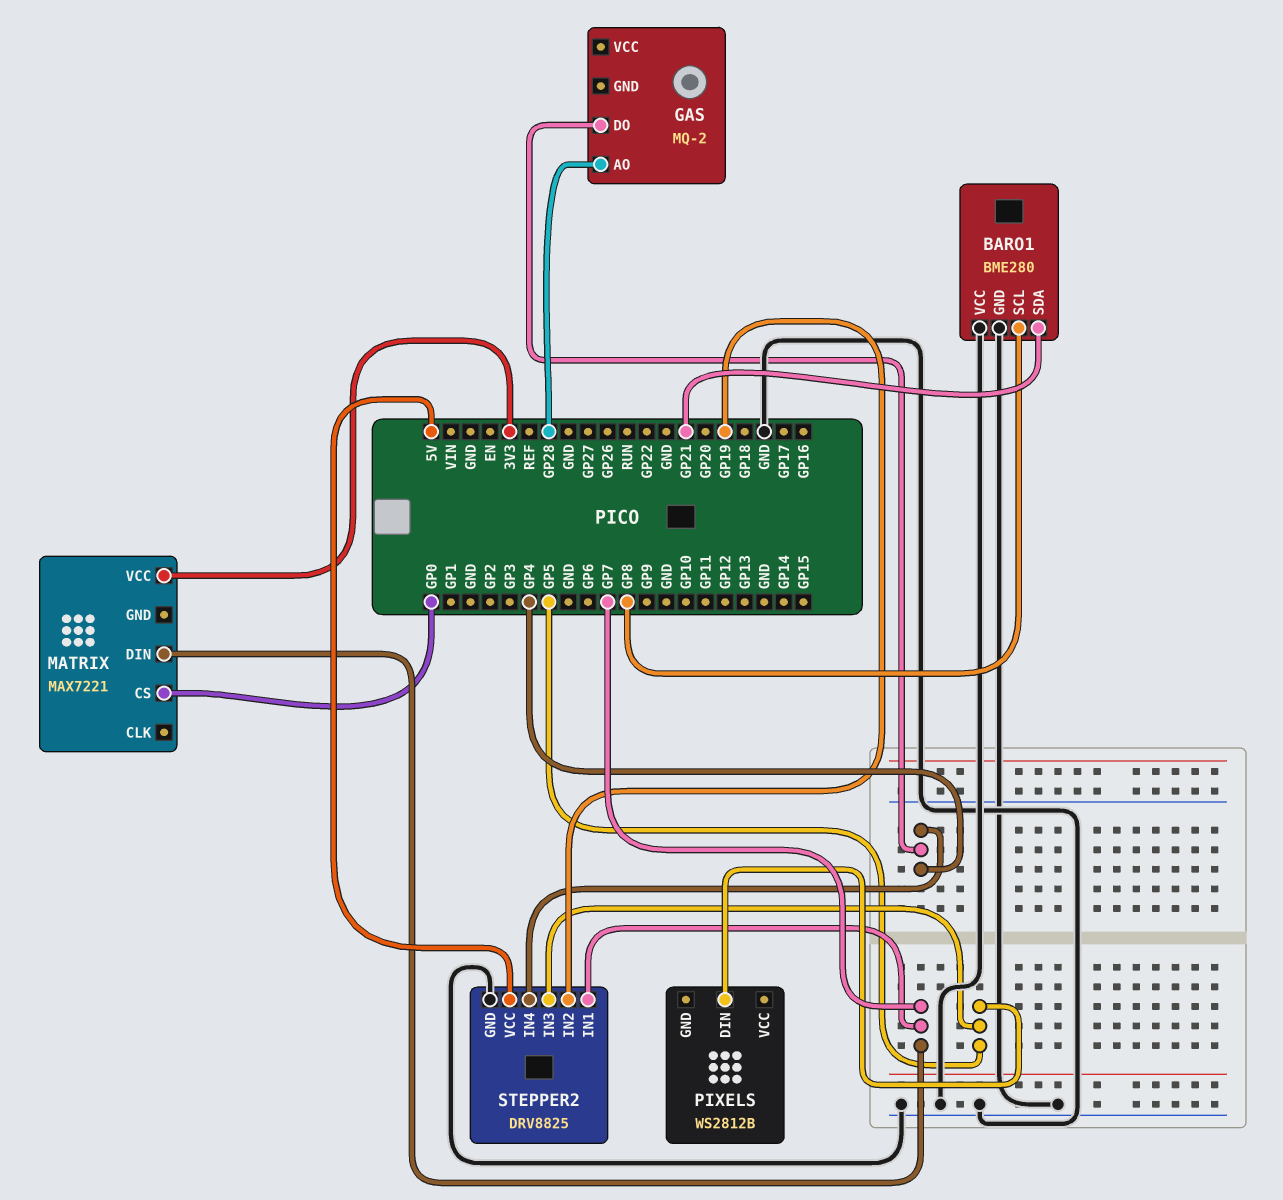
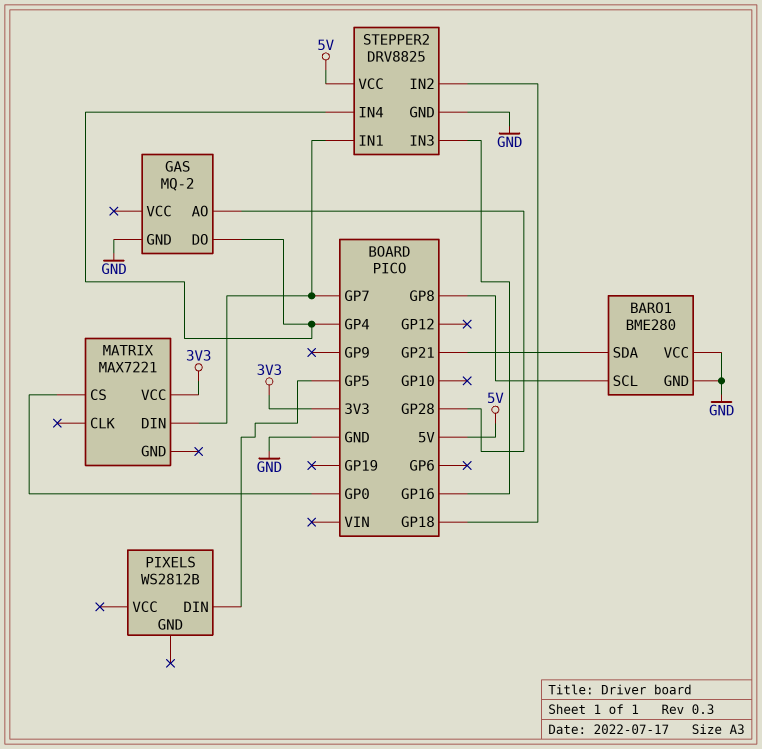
GAS pin GND: none -> GND
STEPPER2 pin IN2: GP19 -> GP18
STEPPER2 pin IN3: GP5 -> GP16

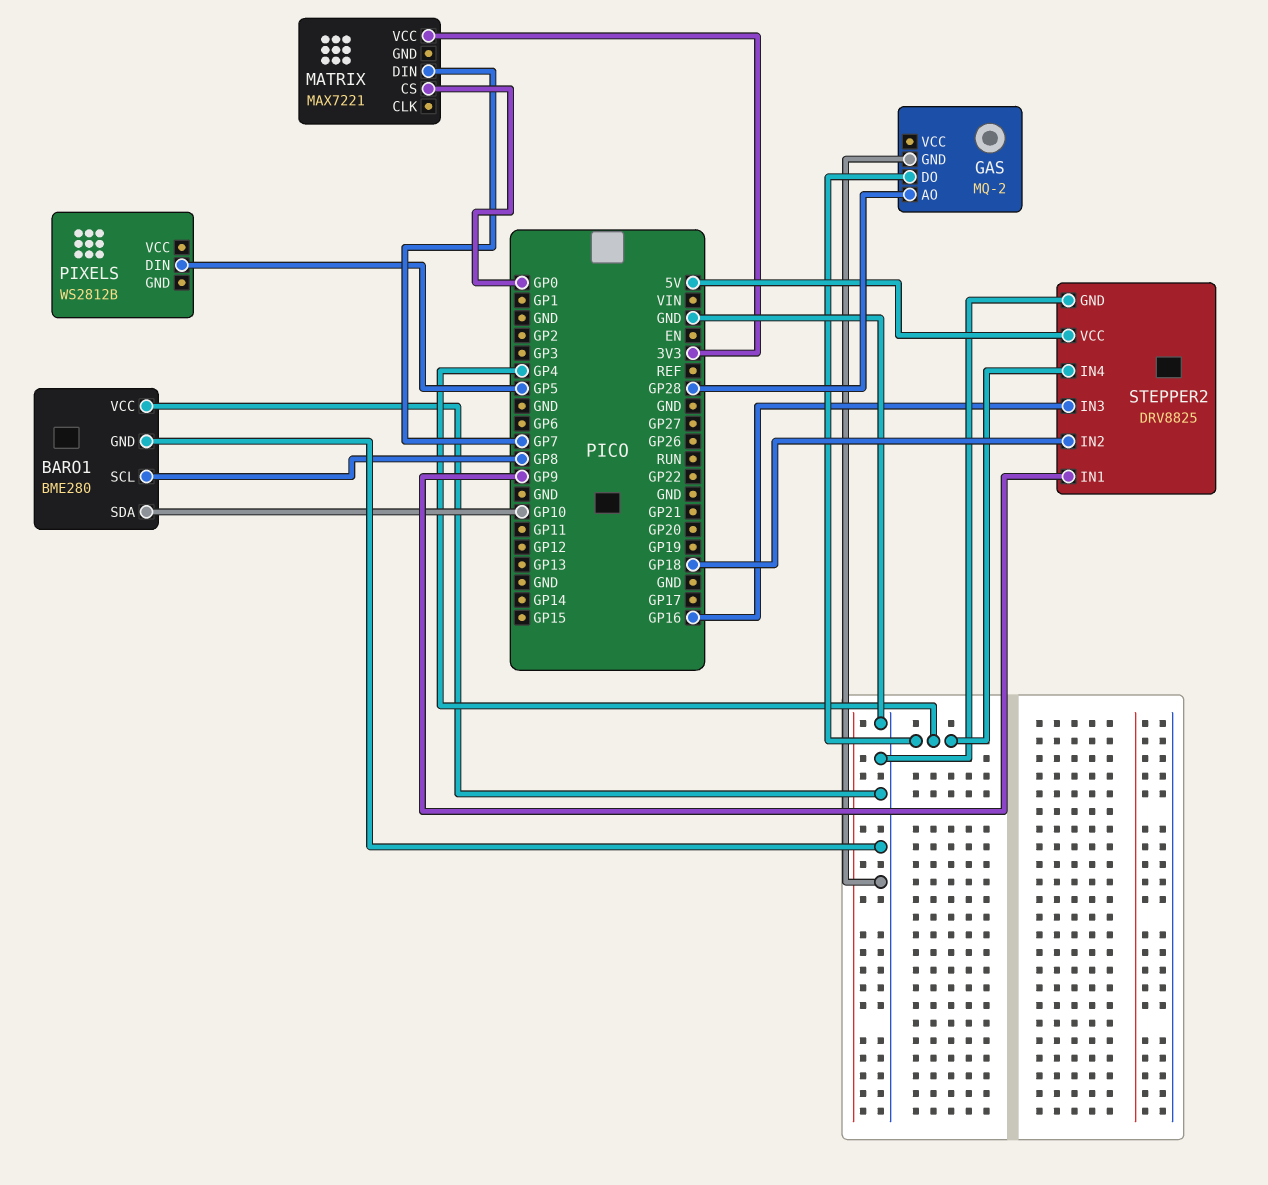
BARO1 pin SDA: GP21 -> GP10
STEPPER2 pin IN1: GP7 -> GP9

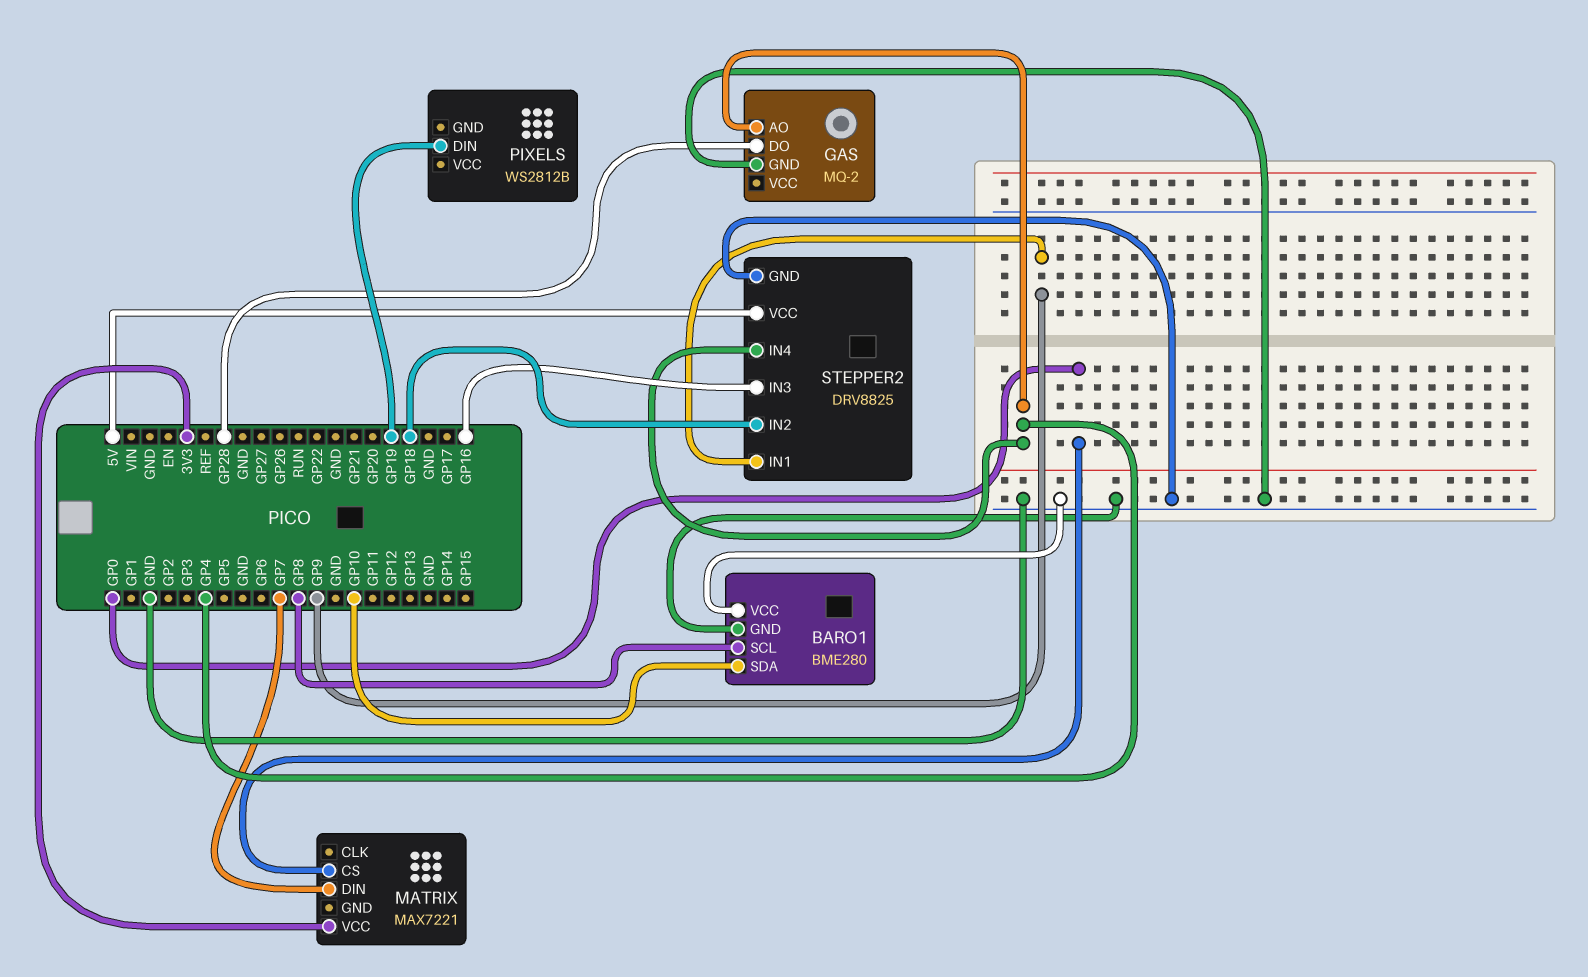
GAS pin AO: GP28 -> GP4
GAS pin DO: GP4 -> GP28
PIXELS pin DIN: GP5 -> GP19

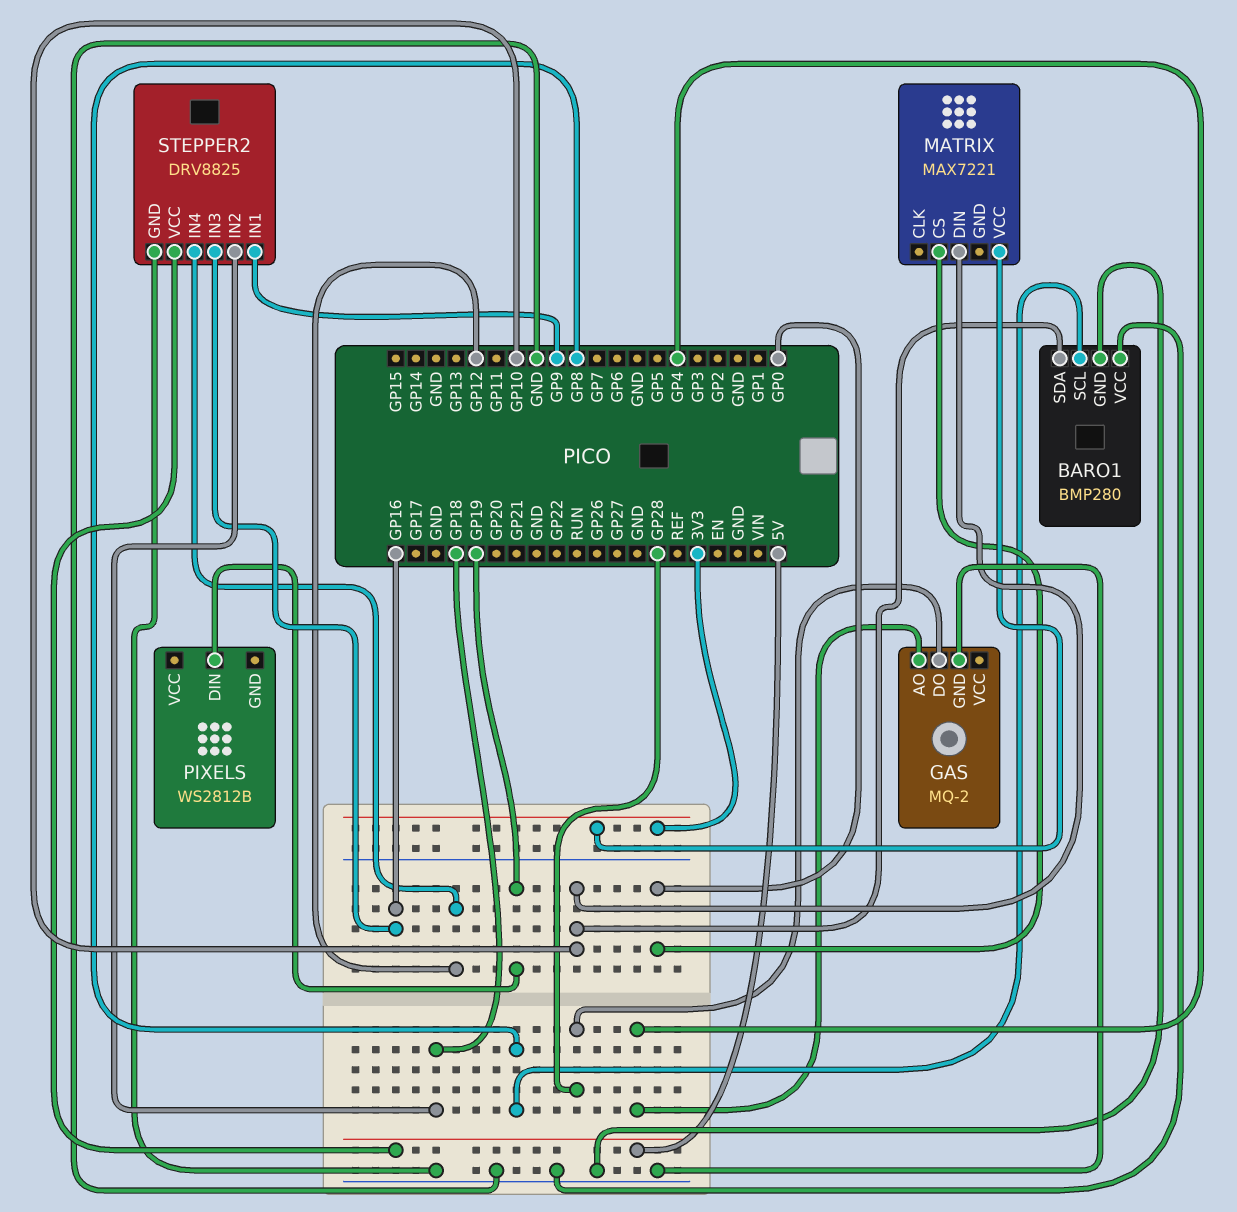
BARO1: BME280 -> BMP280
MATRIX pin DIN: GP7 -> GP10
STEPPER2 pin IN4: GP4 -> GP12

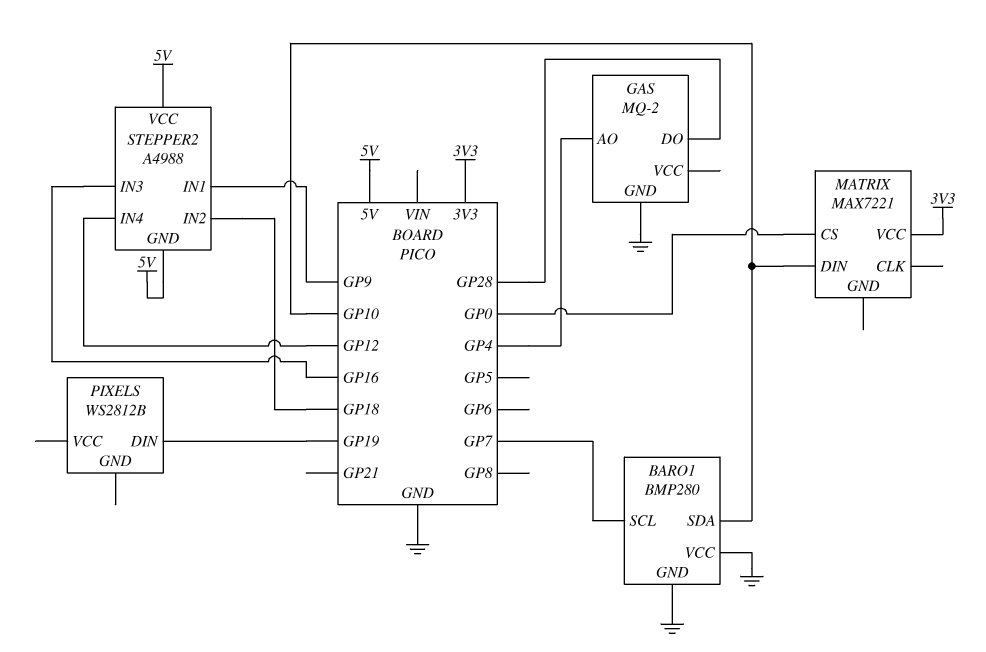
BARO1 pin SCL: GP8 -> GP7
STEPPER2: DRV8825 -> A4988
STEPPER2 pin GND: GND -> 5V

